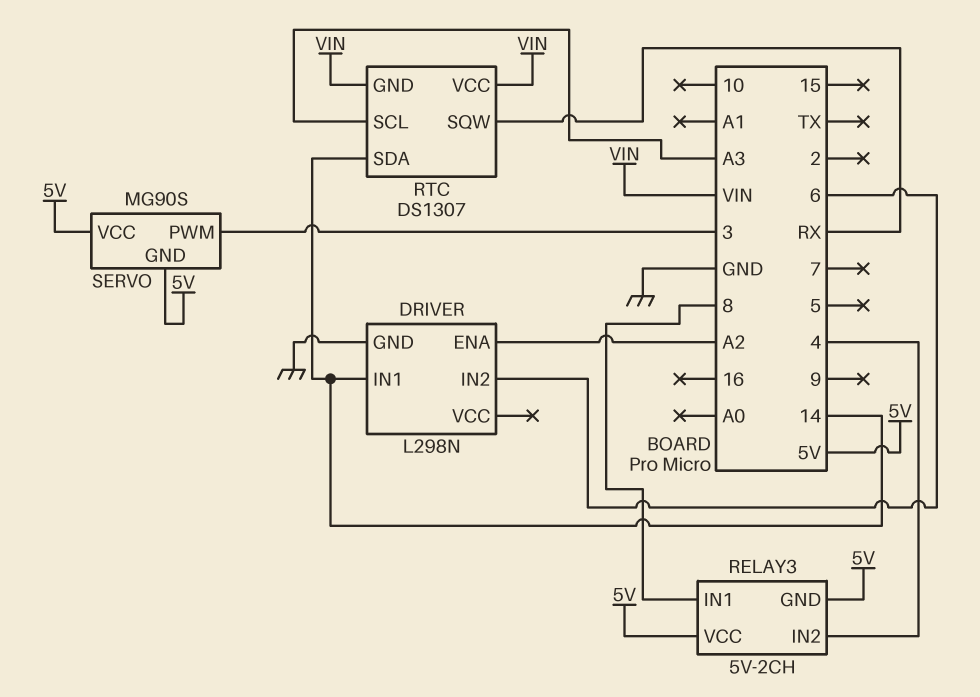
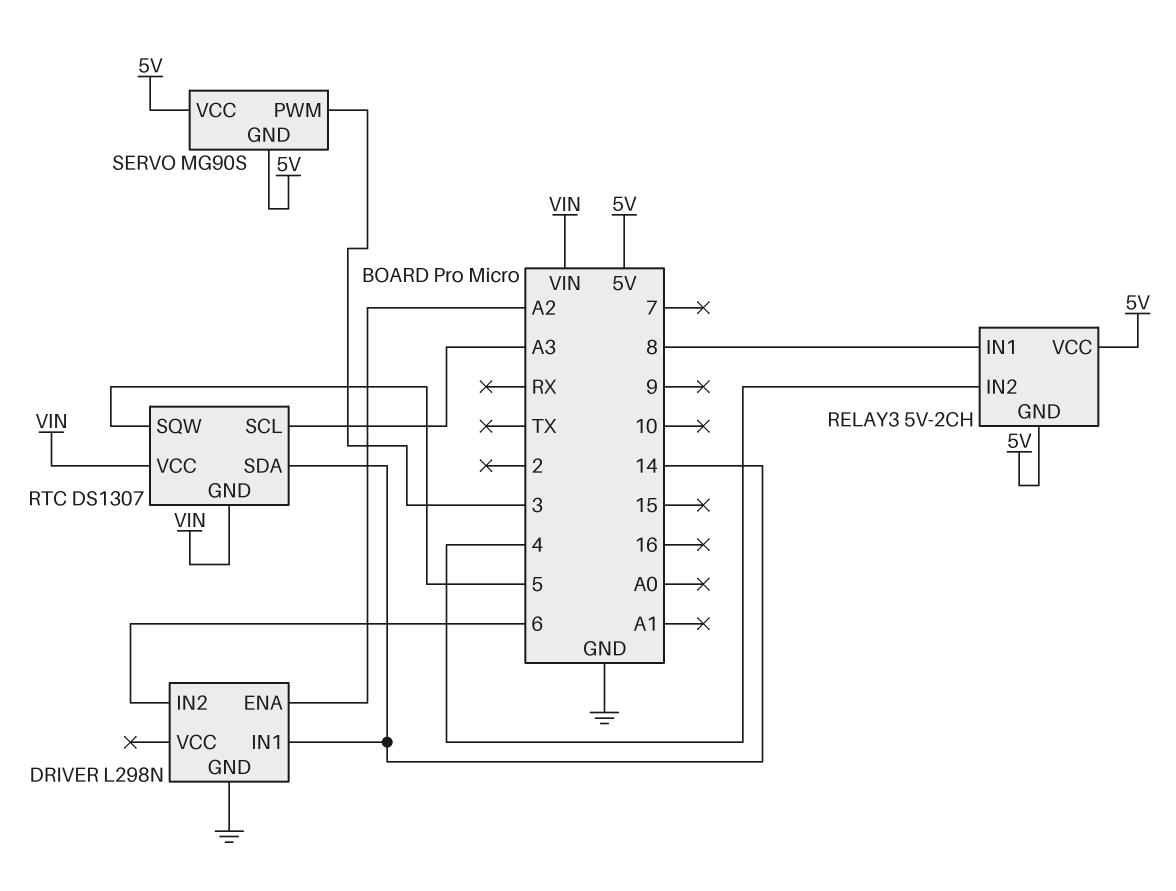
RTC pin SQW: RX -> 5

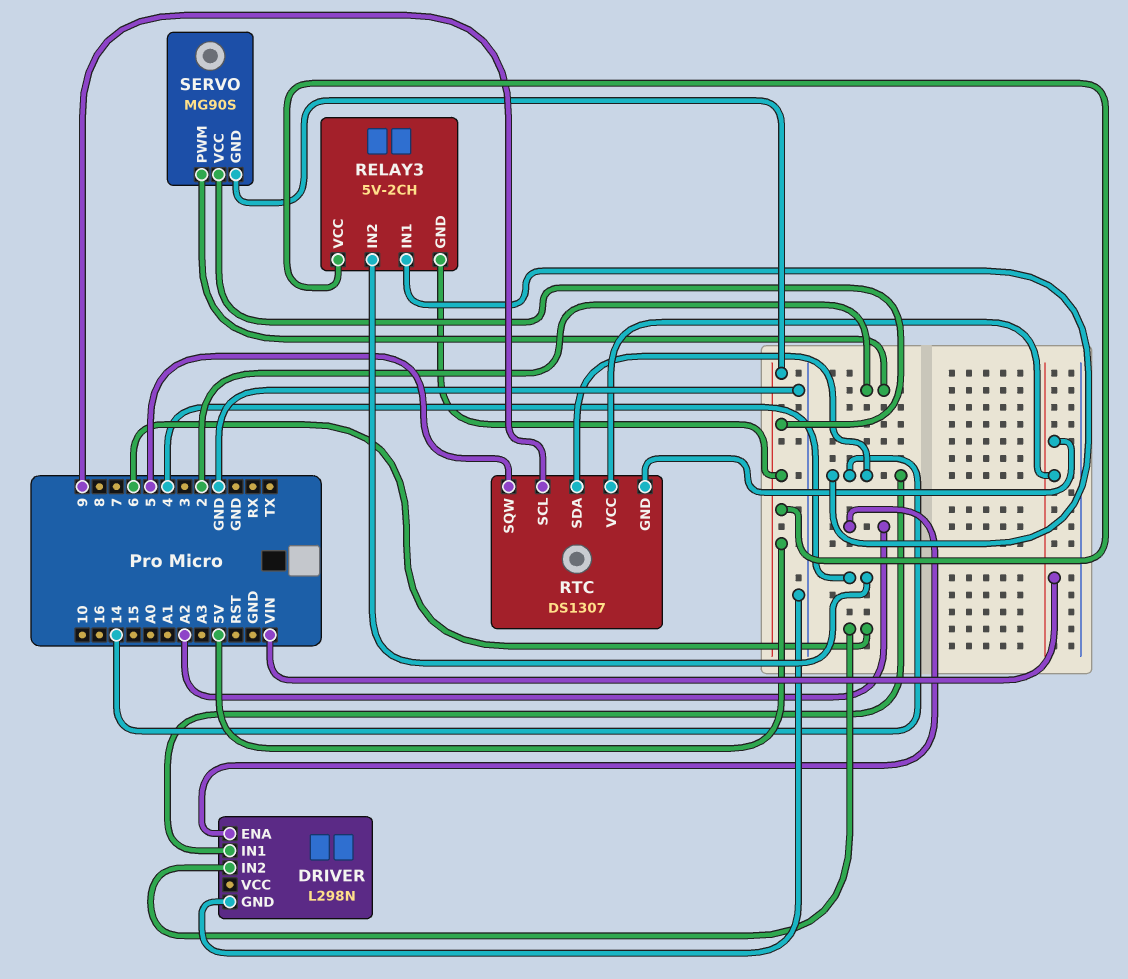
RELAY3 pin IN1: 8 -> 14
RTC pin SCL: A3 -> 9
SERVO pin PWM: 3 -> 2

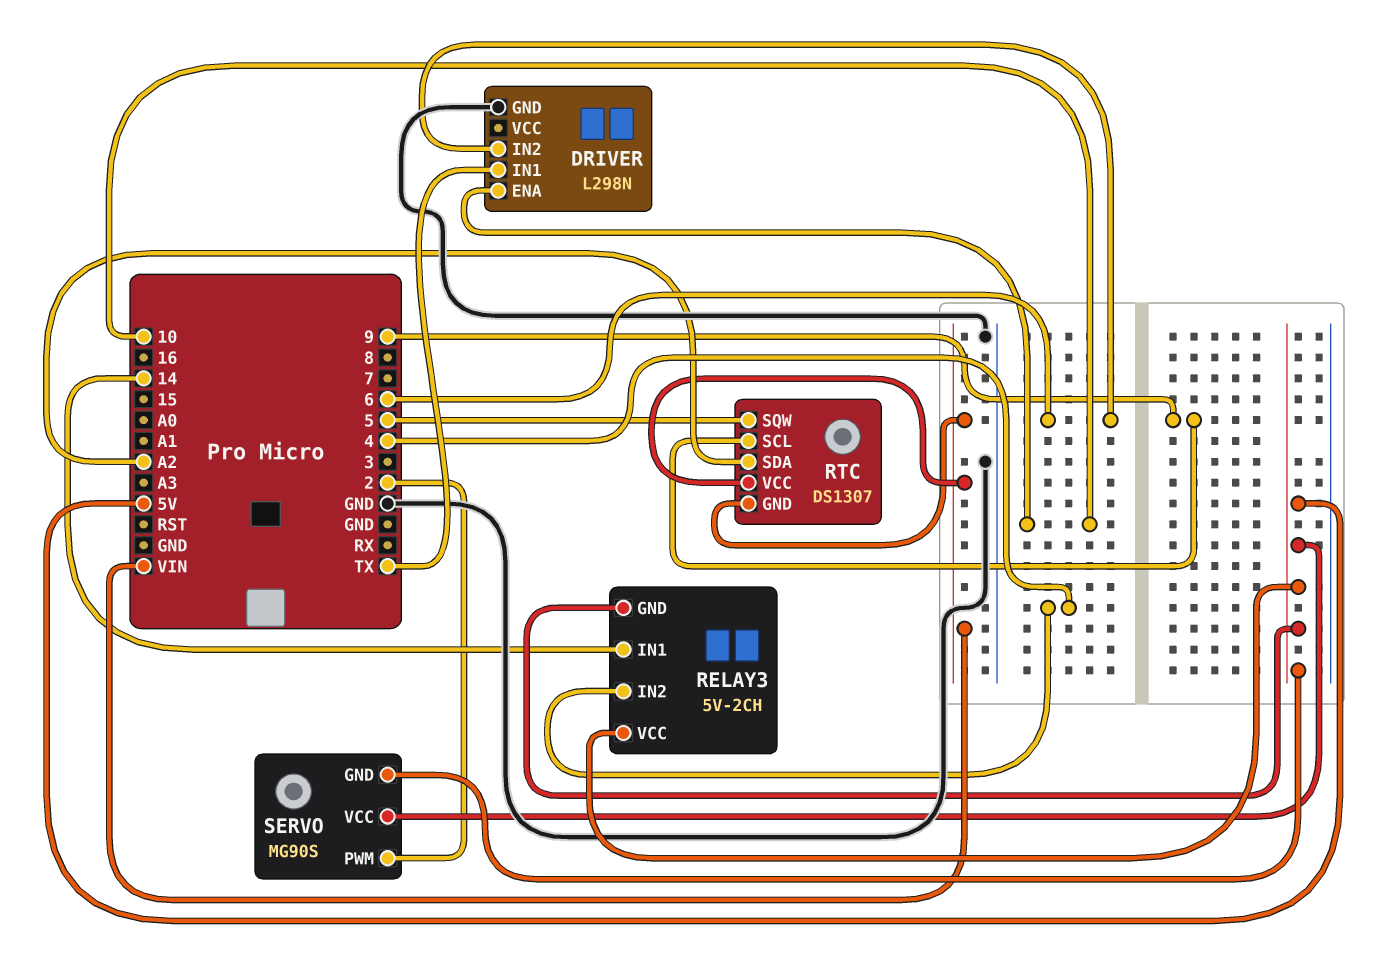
DRIVER pin ENA: A2 -> 10
DRIVER pin IN1: 14 -> TX
RTC pin SDA: 14 -> A2

